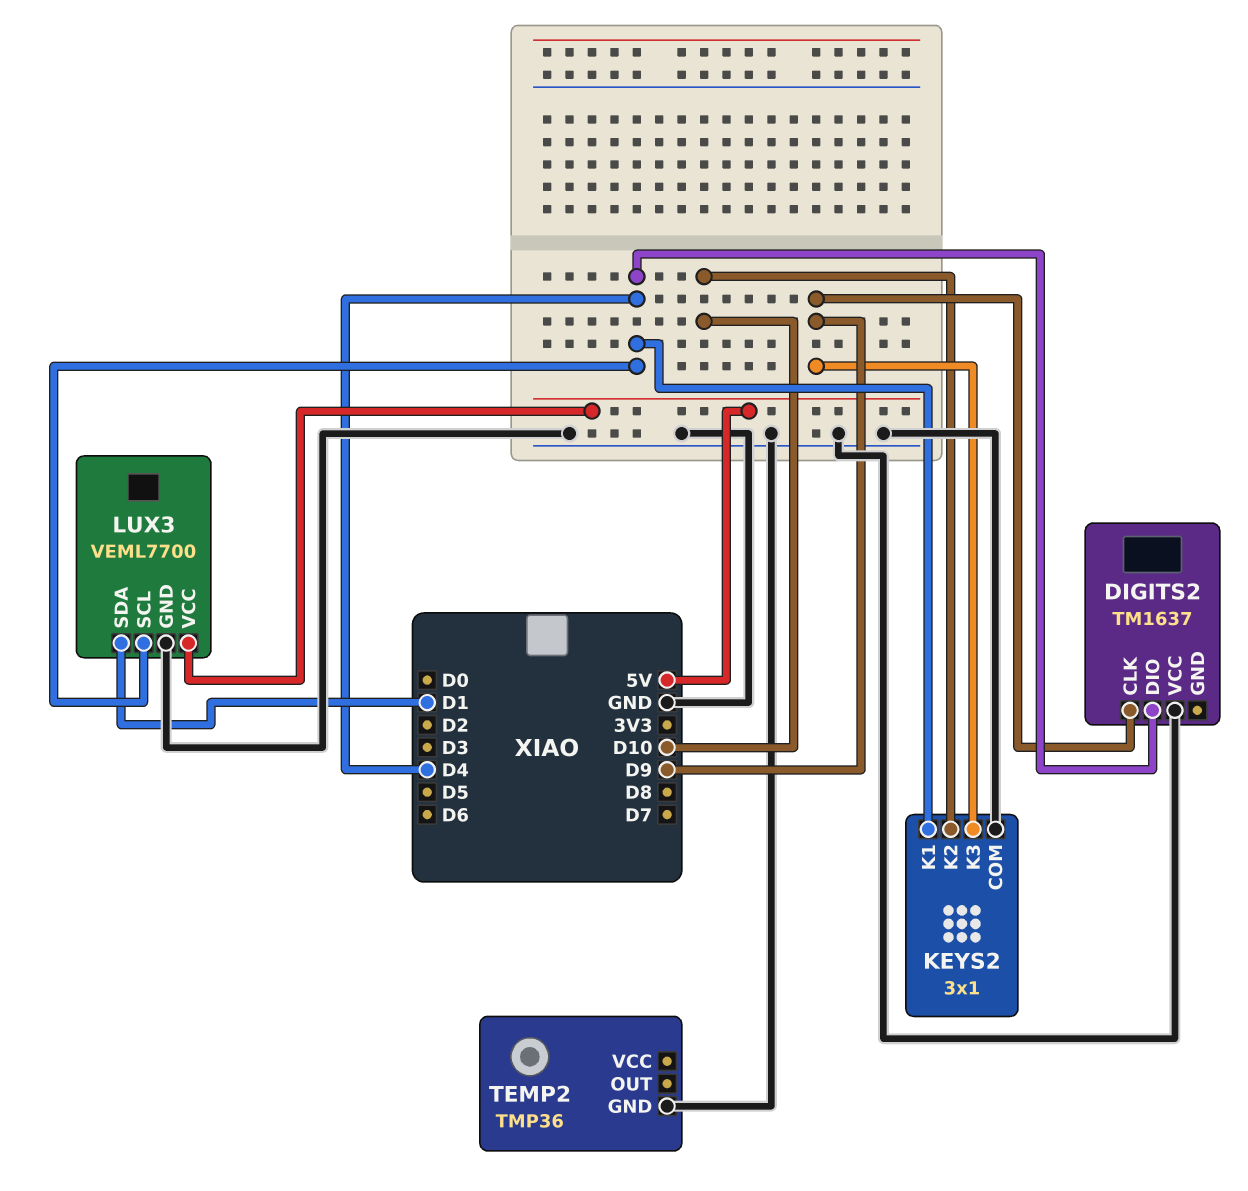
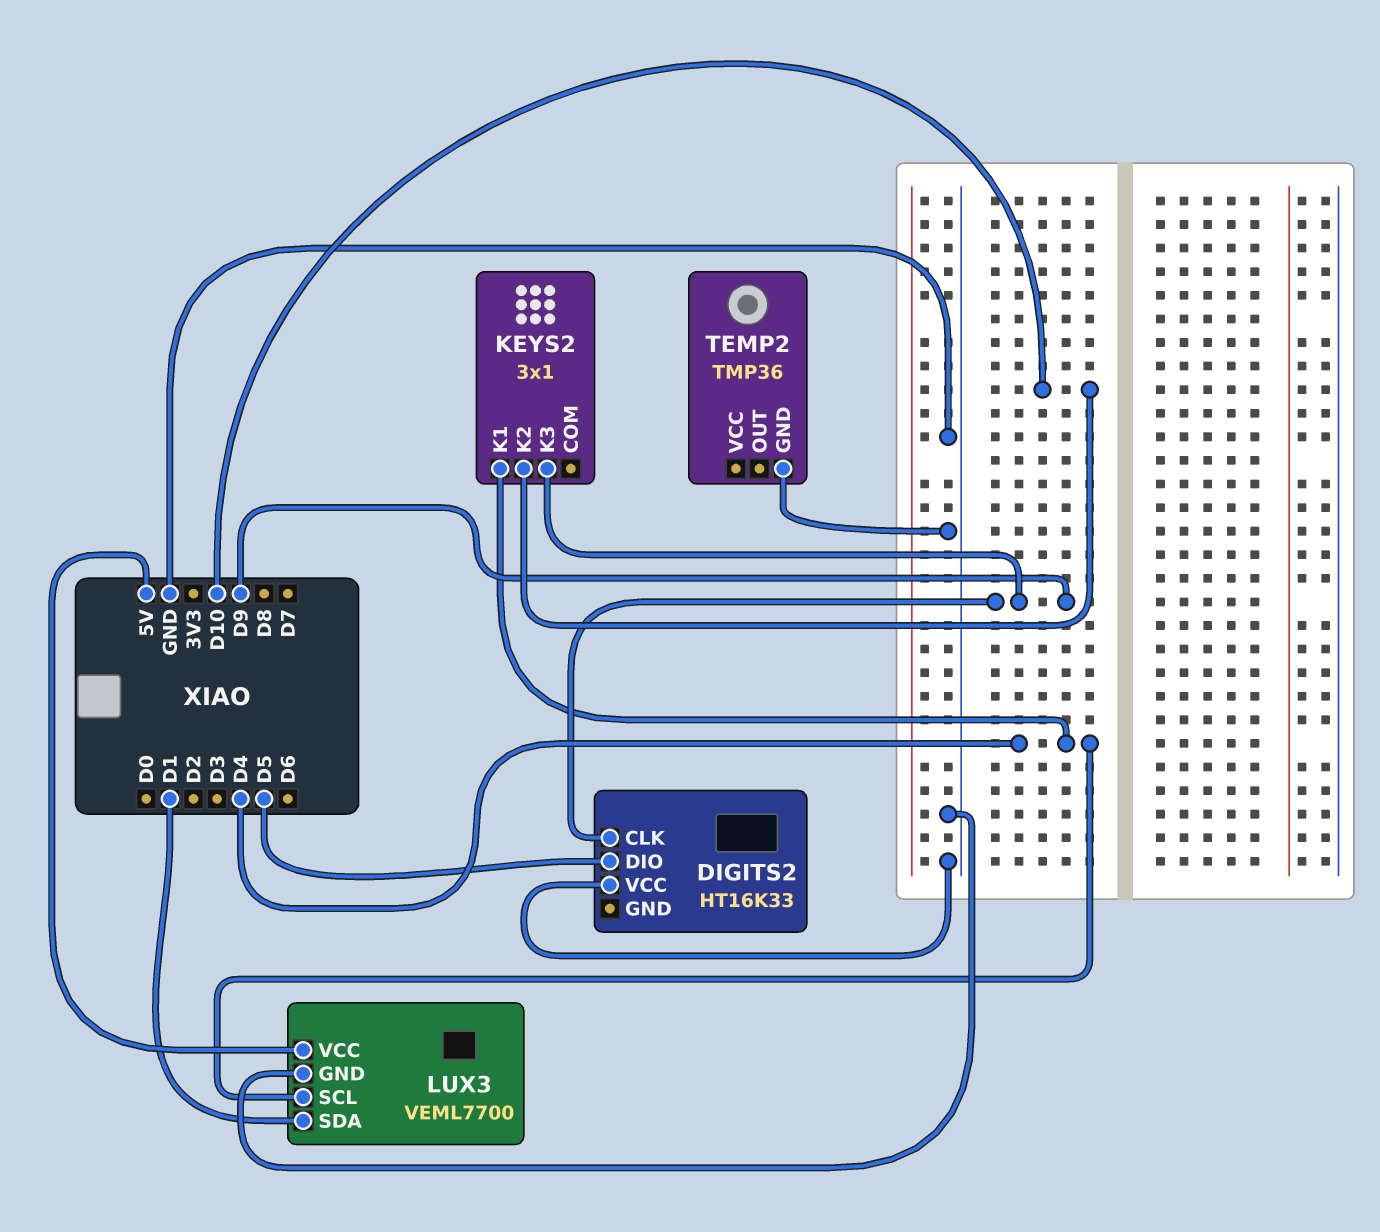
DIGITS2: TM1637 -> HT16K33
DIGITS2 pin DIO: D4 -> D5
KEYS2 pin COM: GND -> none

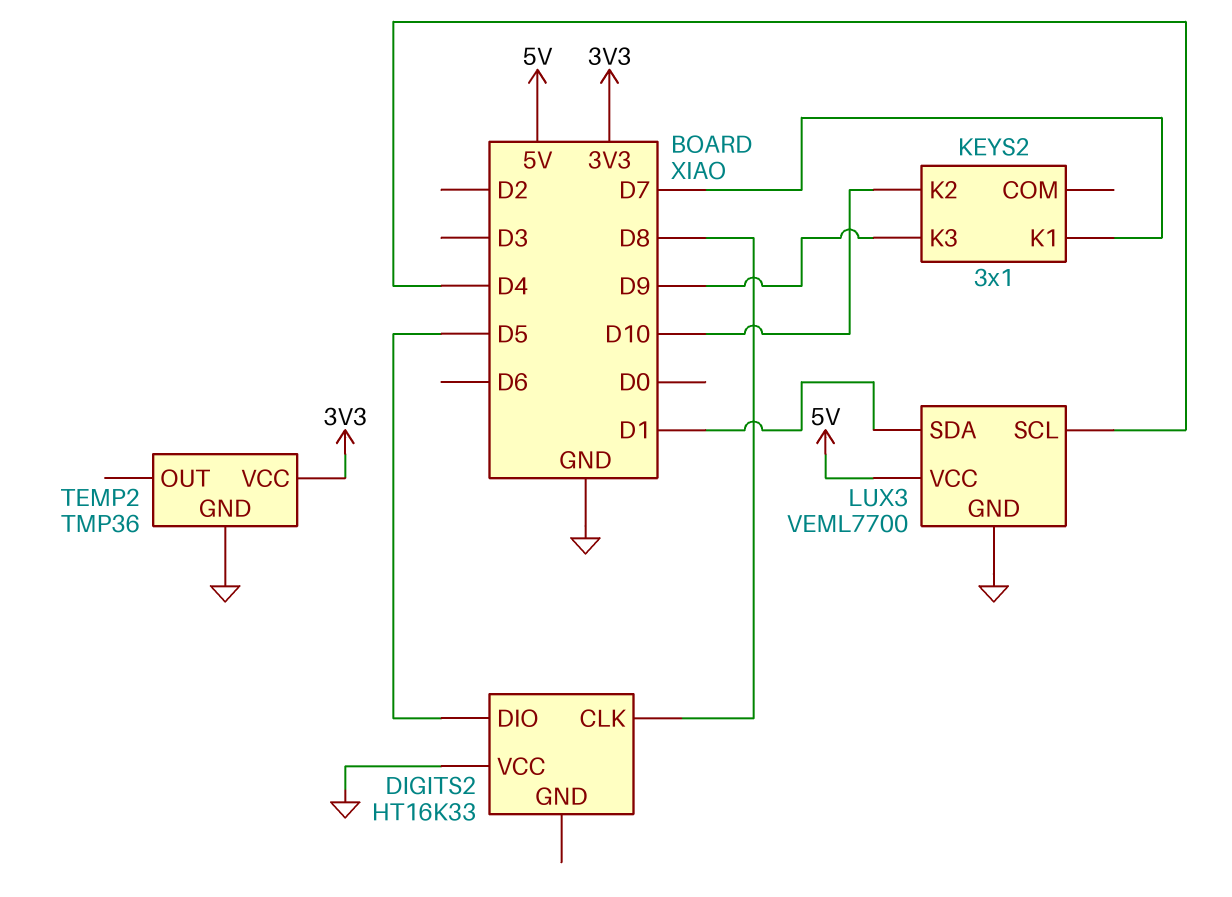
DIGITS2 pin CLK: D9 -> D8
KEYS2 pin K1: D4 -> D7
TEMP2 pin VCC: none -> 3V3

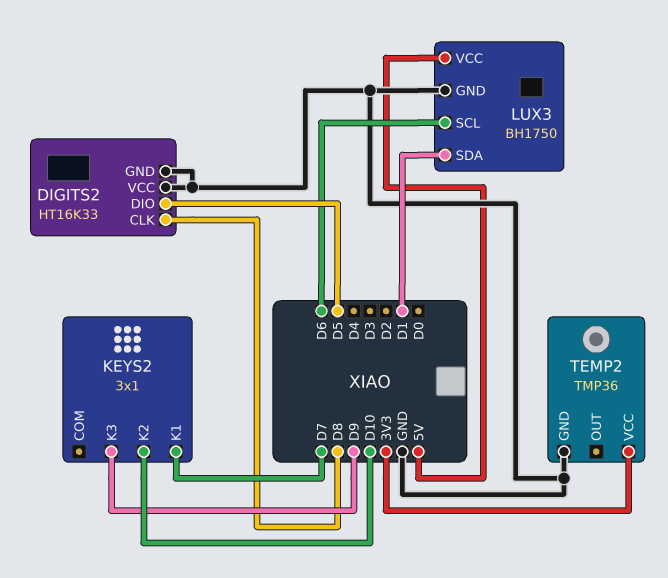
DIGITS2 pin GND: none -> GND
LUX3: VEML7700 -> BH1750
LUX3 pin SCL: D4 -> D6

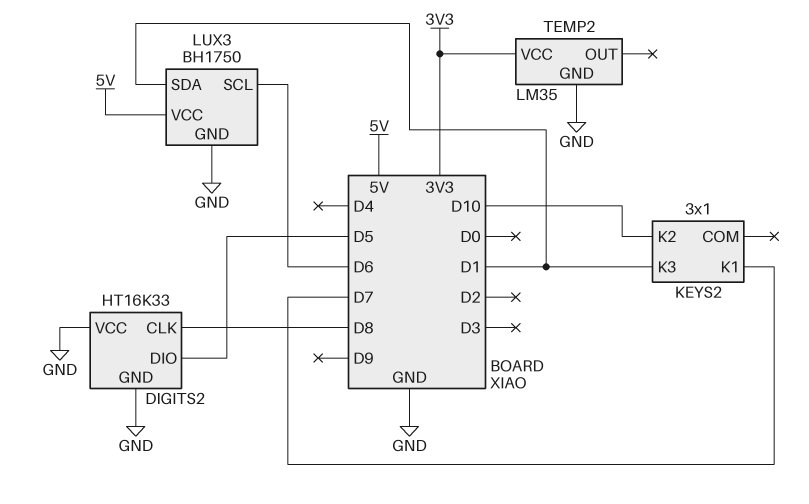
KEYS2 pin K3: D9 -> D1
TEMP2: TMP36 -> LM35

